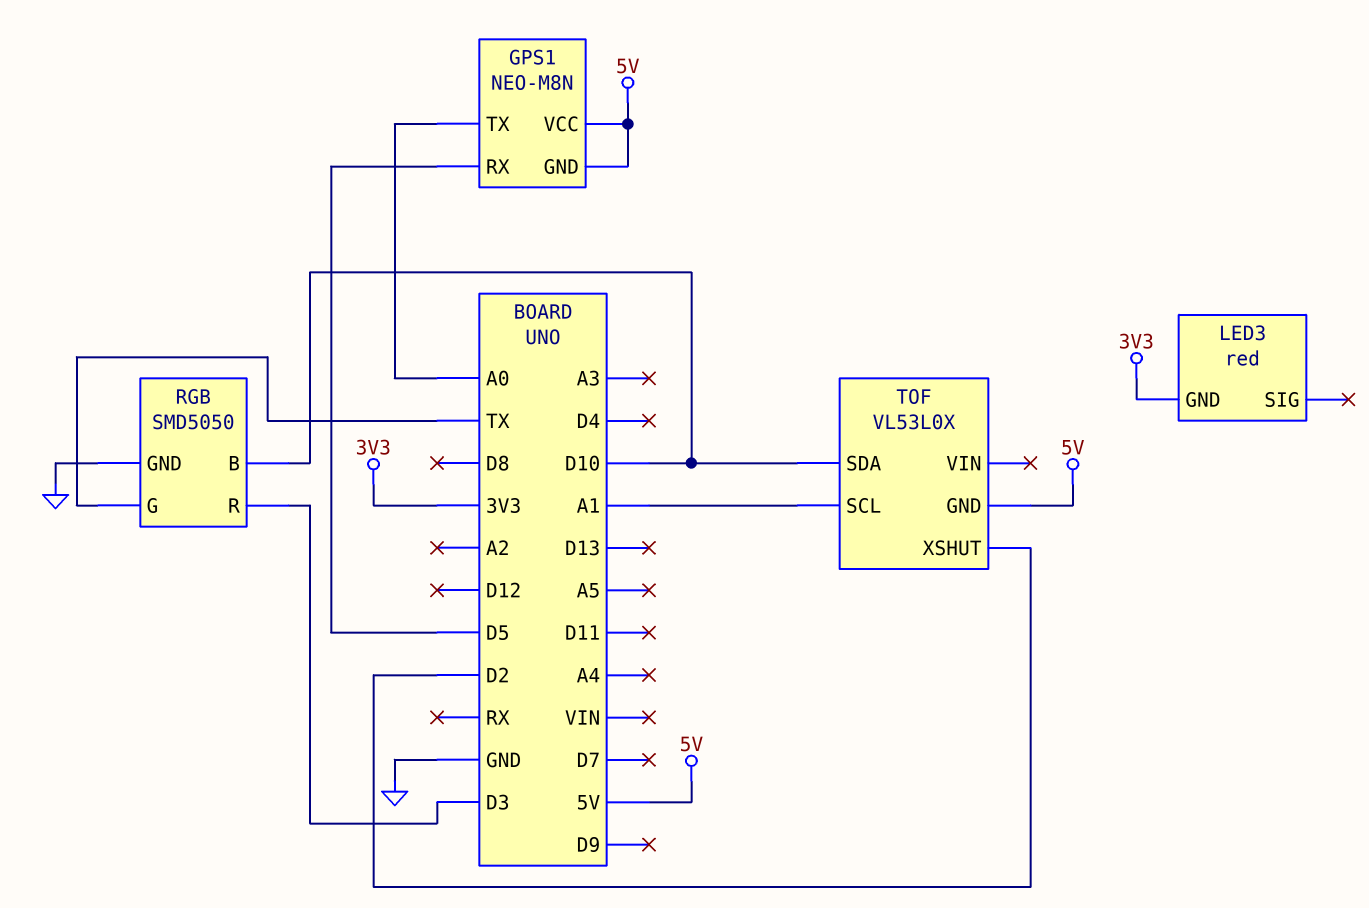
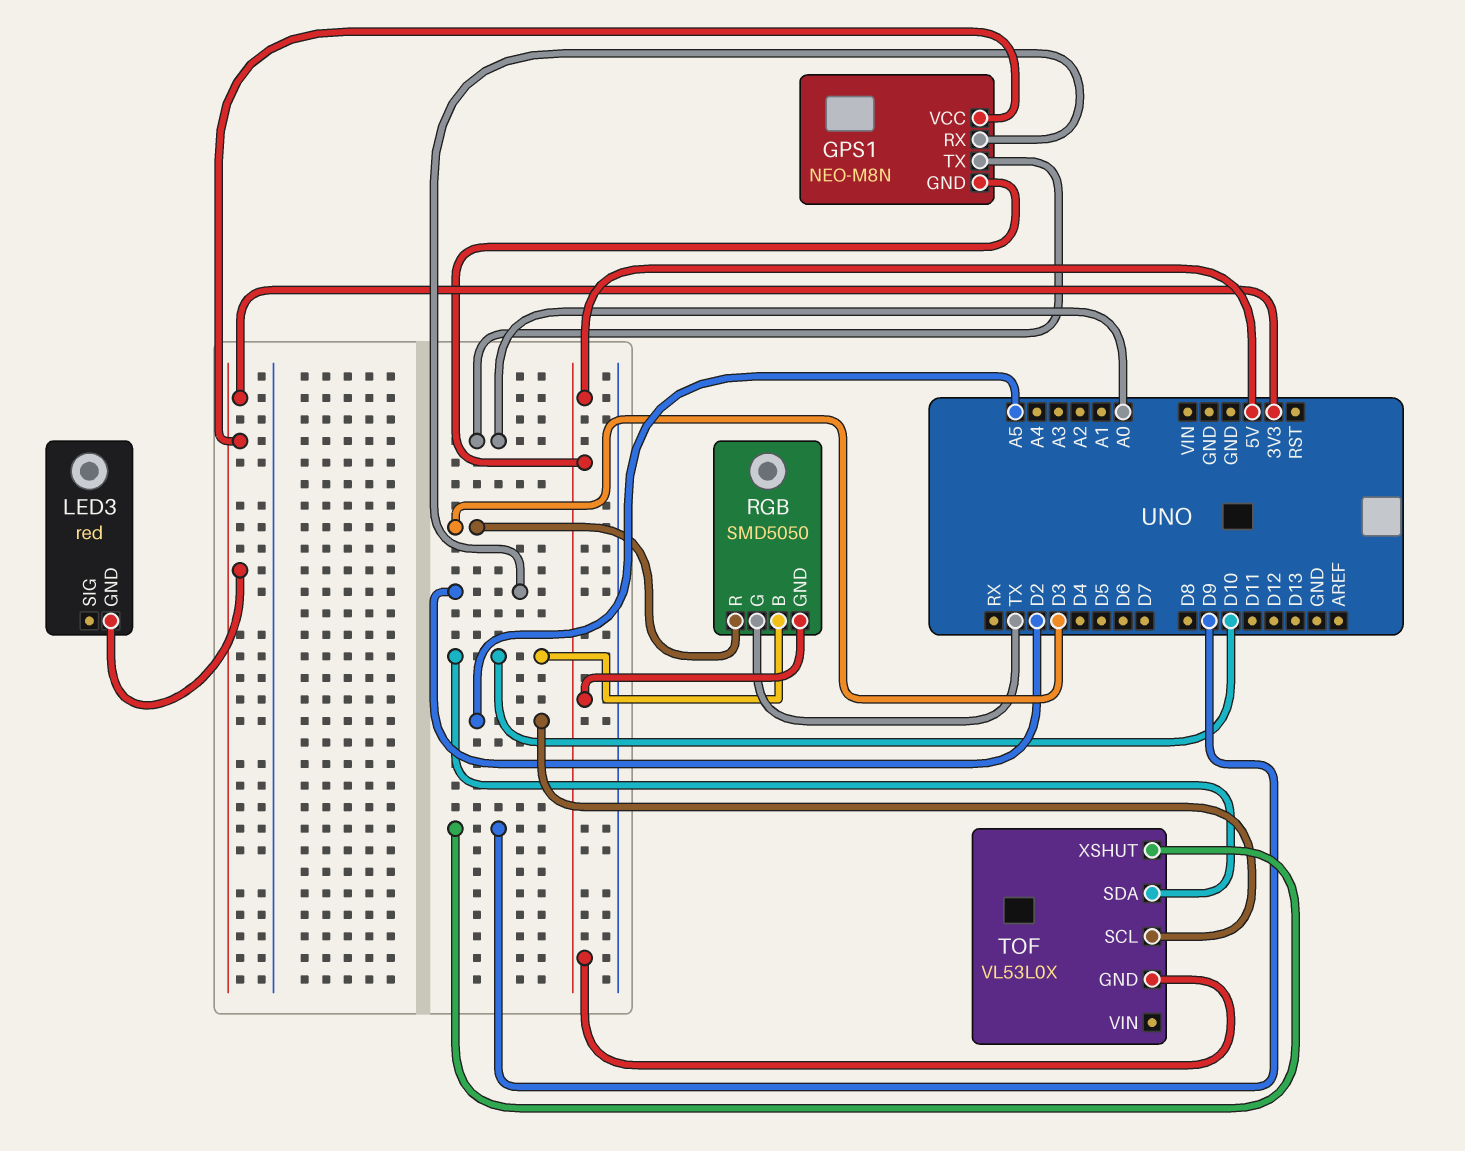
GPS1 pin RX: D5 -> D2
GPS1 pin VCC: 5V -> 3V3
RGB pin GND: GND -> 5V
TOF pin SCL: A1 -> A5
TOF pin XSHUT: D2 -> D9

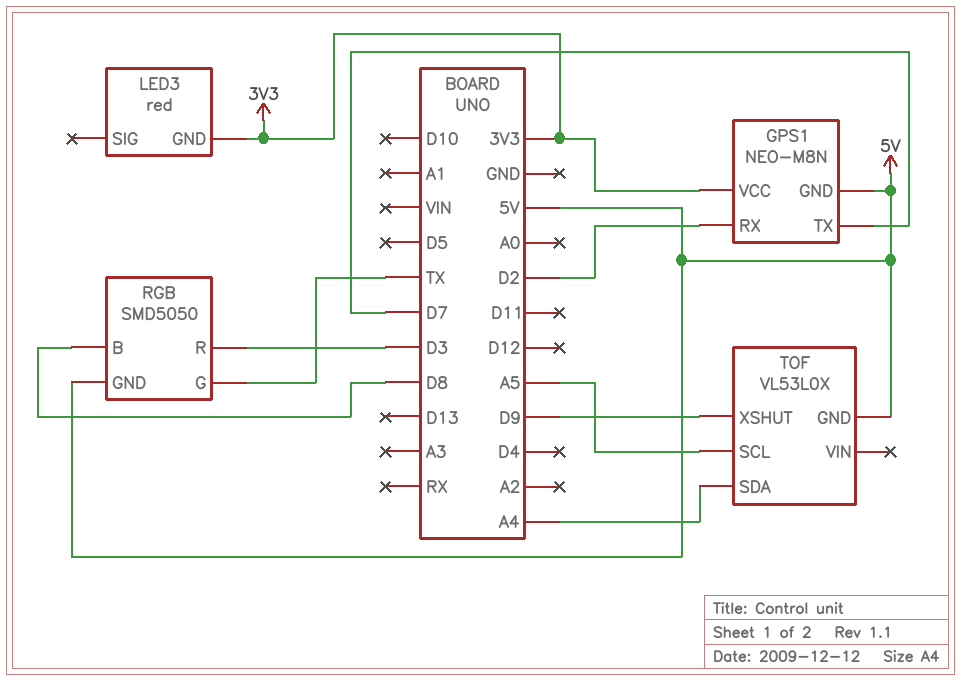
GPS1 pin TX: A0 -> D7
RGB pin B: D10 -> D8
TOF pin SDA: D10 -> A4

